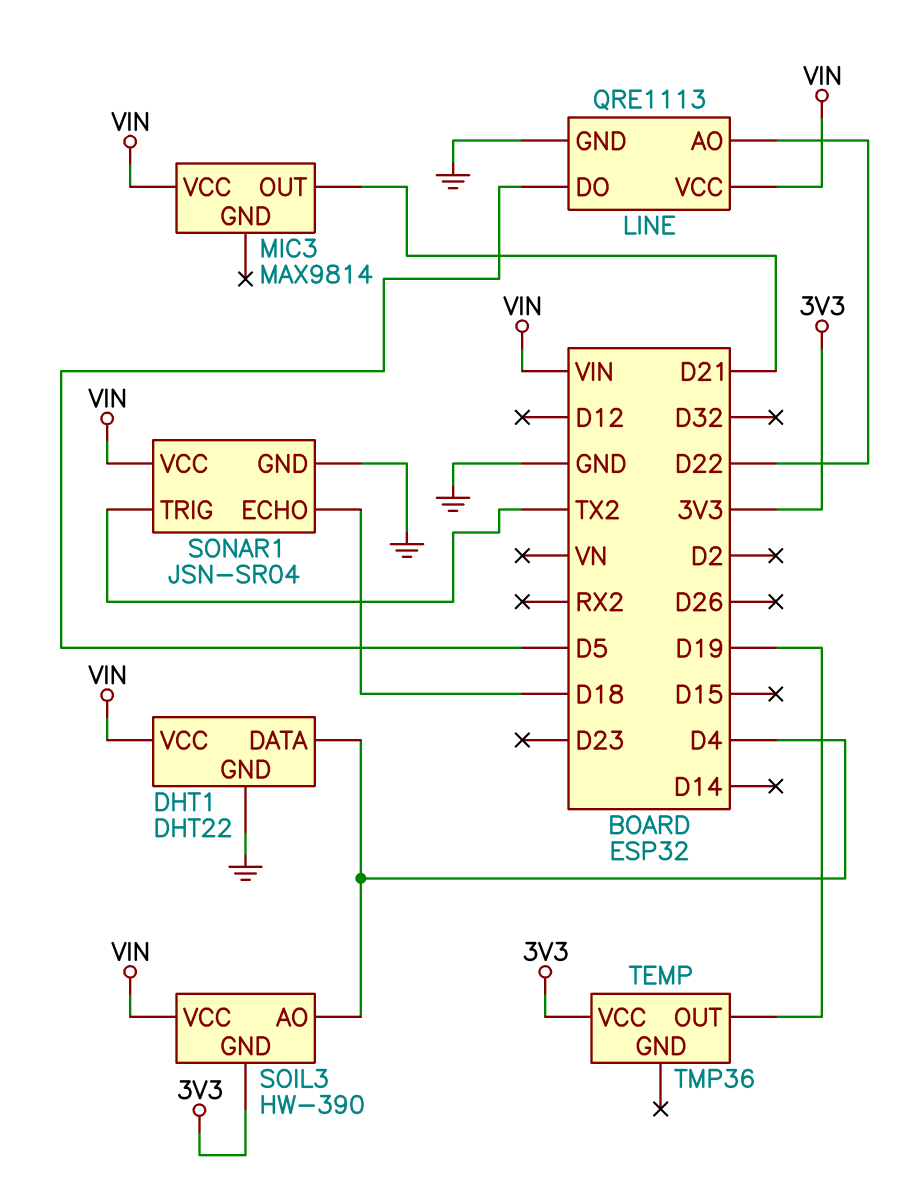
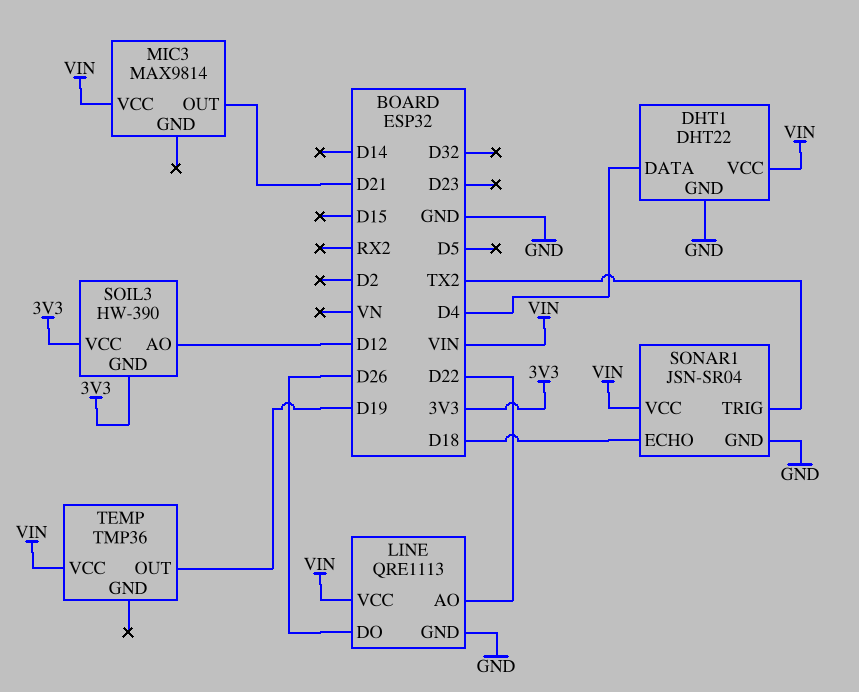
LINE pin DO: D5 -> D26
SOIL3 pin AO: D4 -> D12
SOIL3 pin VCC: VIN -> 3V3
TEMP pin VCC: 3V3 -> VIN

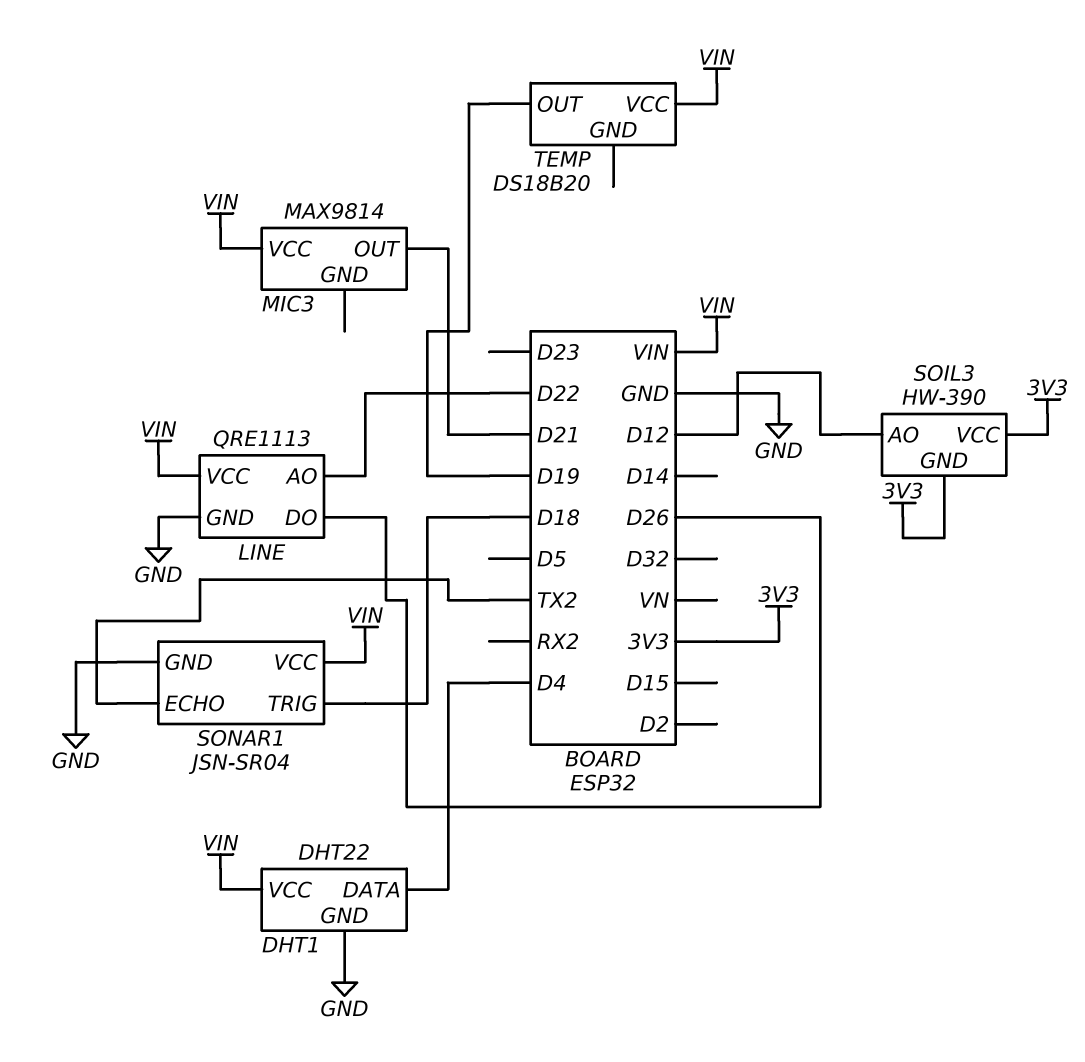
SONAR1 pin ECHO: D18 -> TX2
SONAR1 pin TRIG: TX2 -> D18
TEMP: TMP36 -> DS18B20

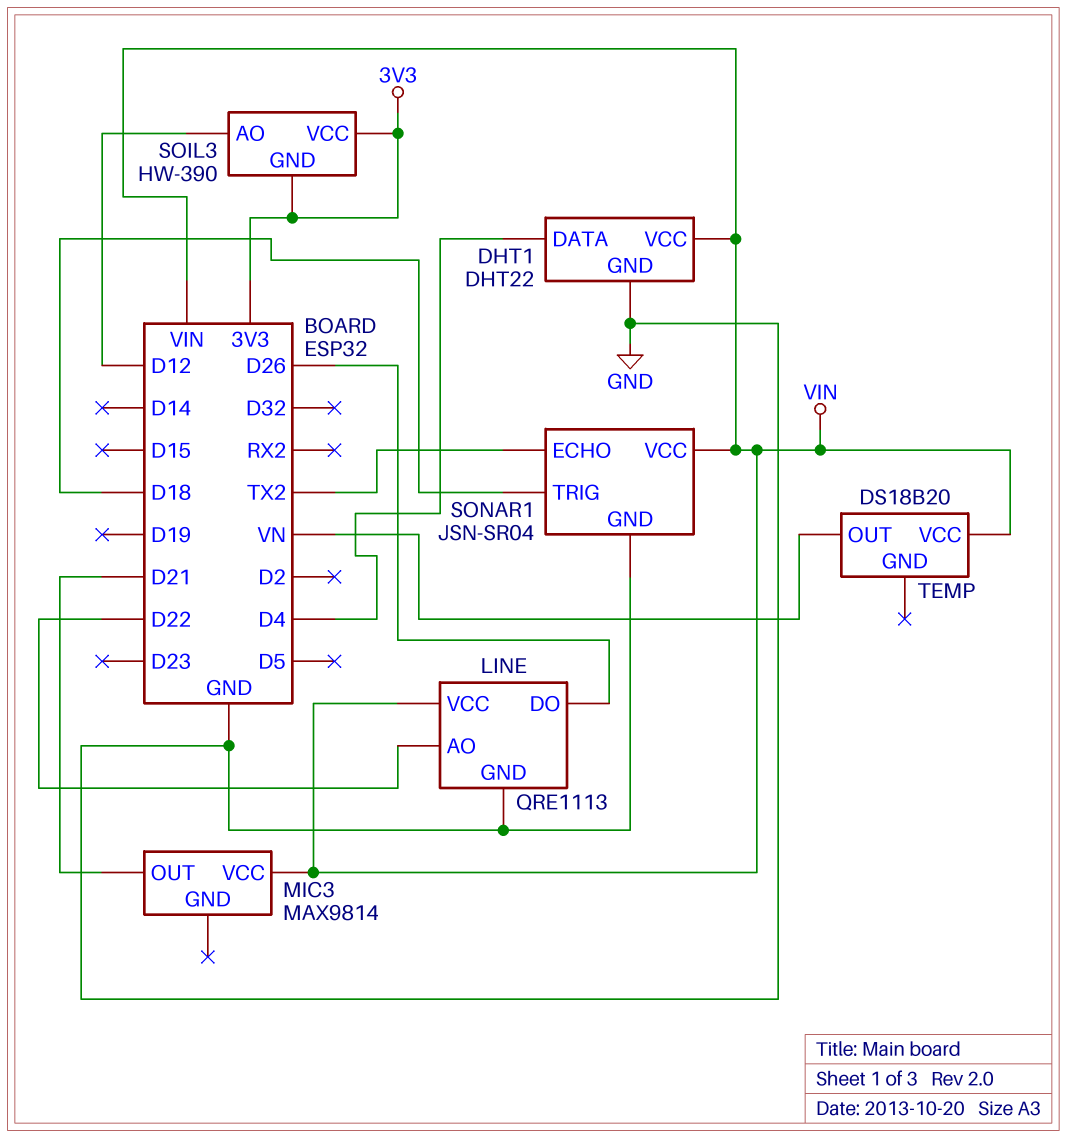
TEMP pin OUT: D19 -> VN

